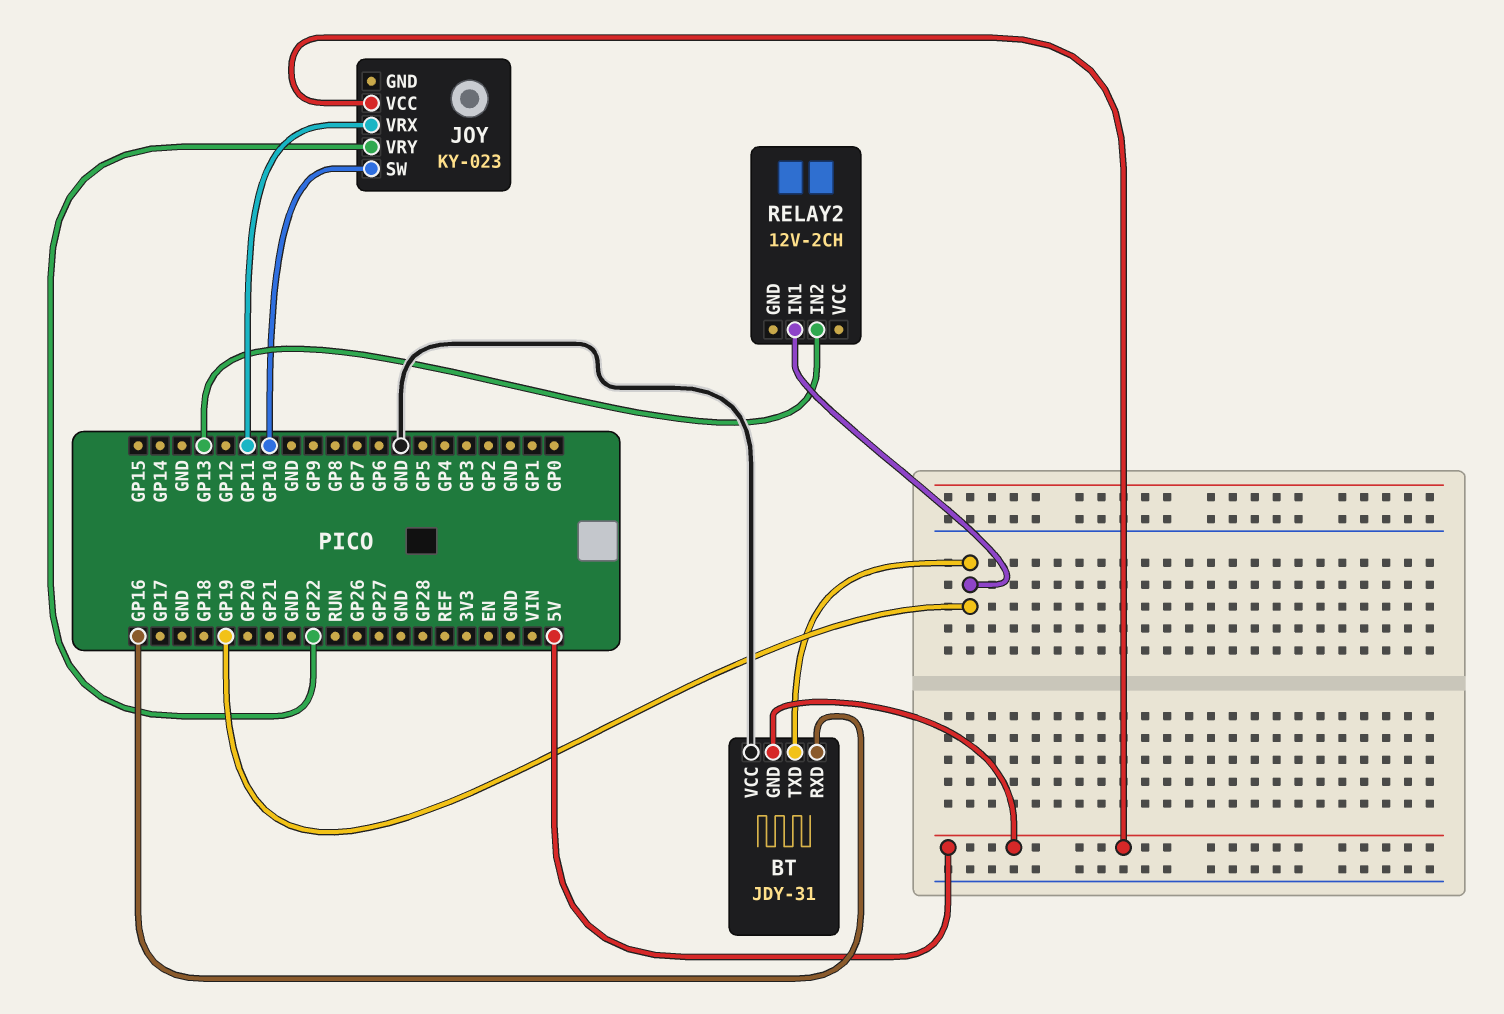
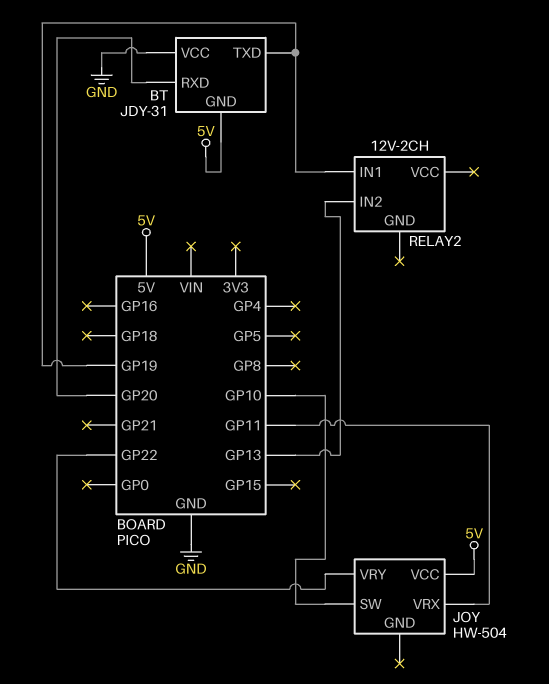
BT pin RXD: GP16 -> GP20
JOY: KY-023 -> HW-504

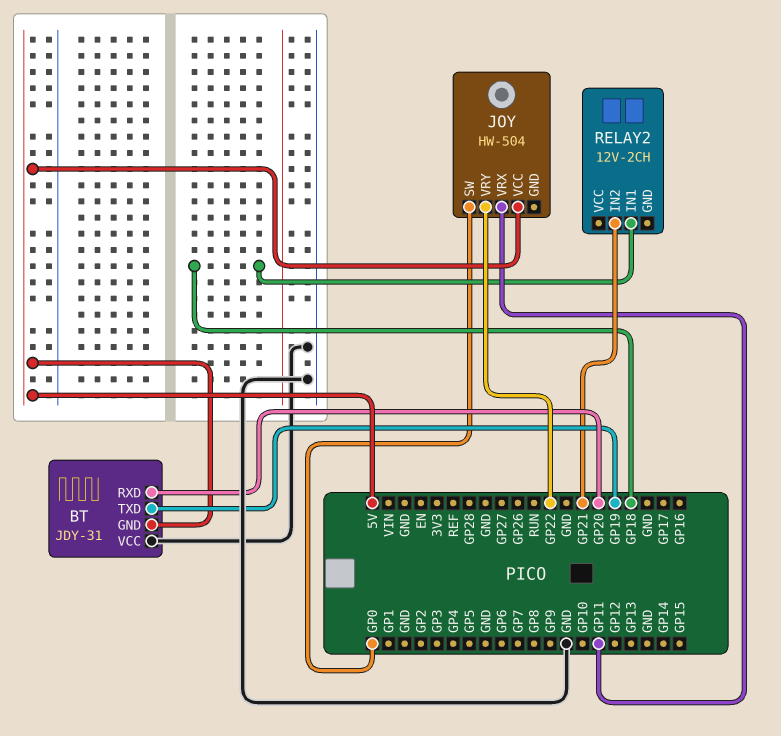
JOY pin SW: GP10 -> GP0
RELAY2 pin IN1: GP19 -> GP18
RELAY2 pin IN2: GP13 -> GP21

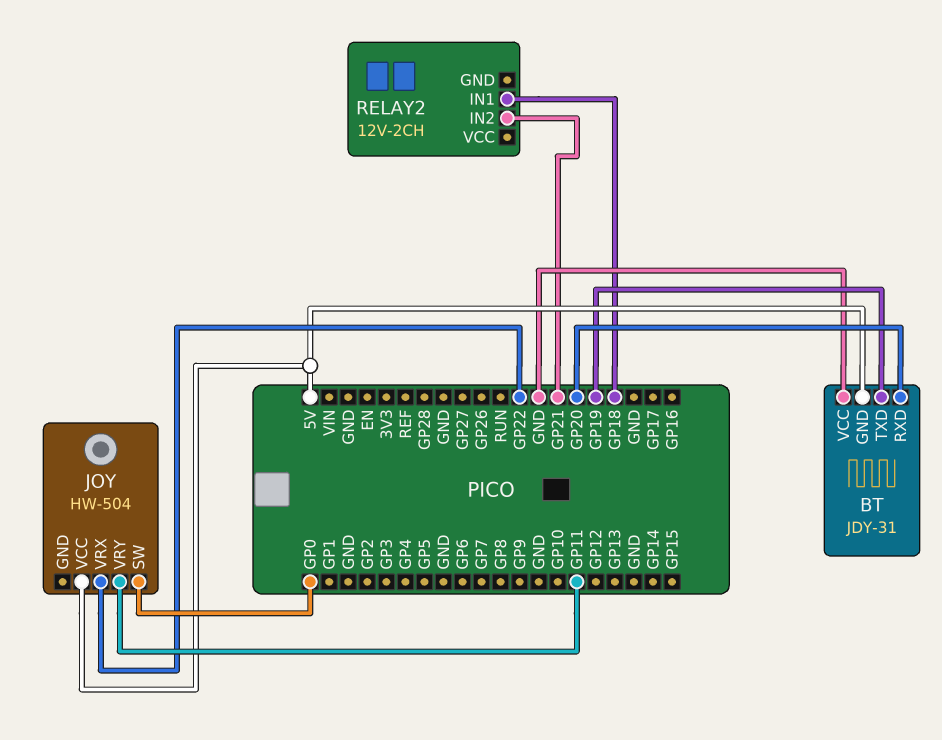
JOY pin VRX: GP11 -> GP22
JOY pin VRY: GP22 -> GP11

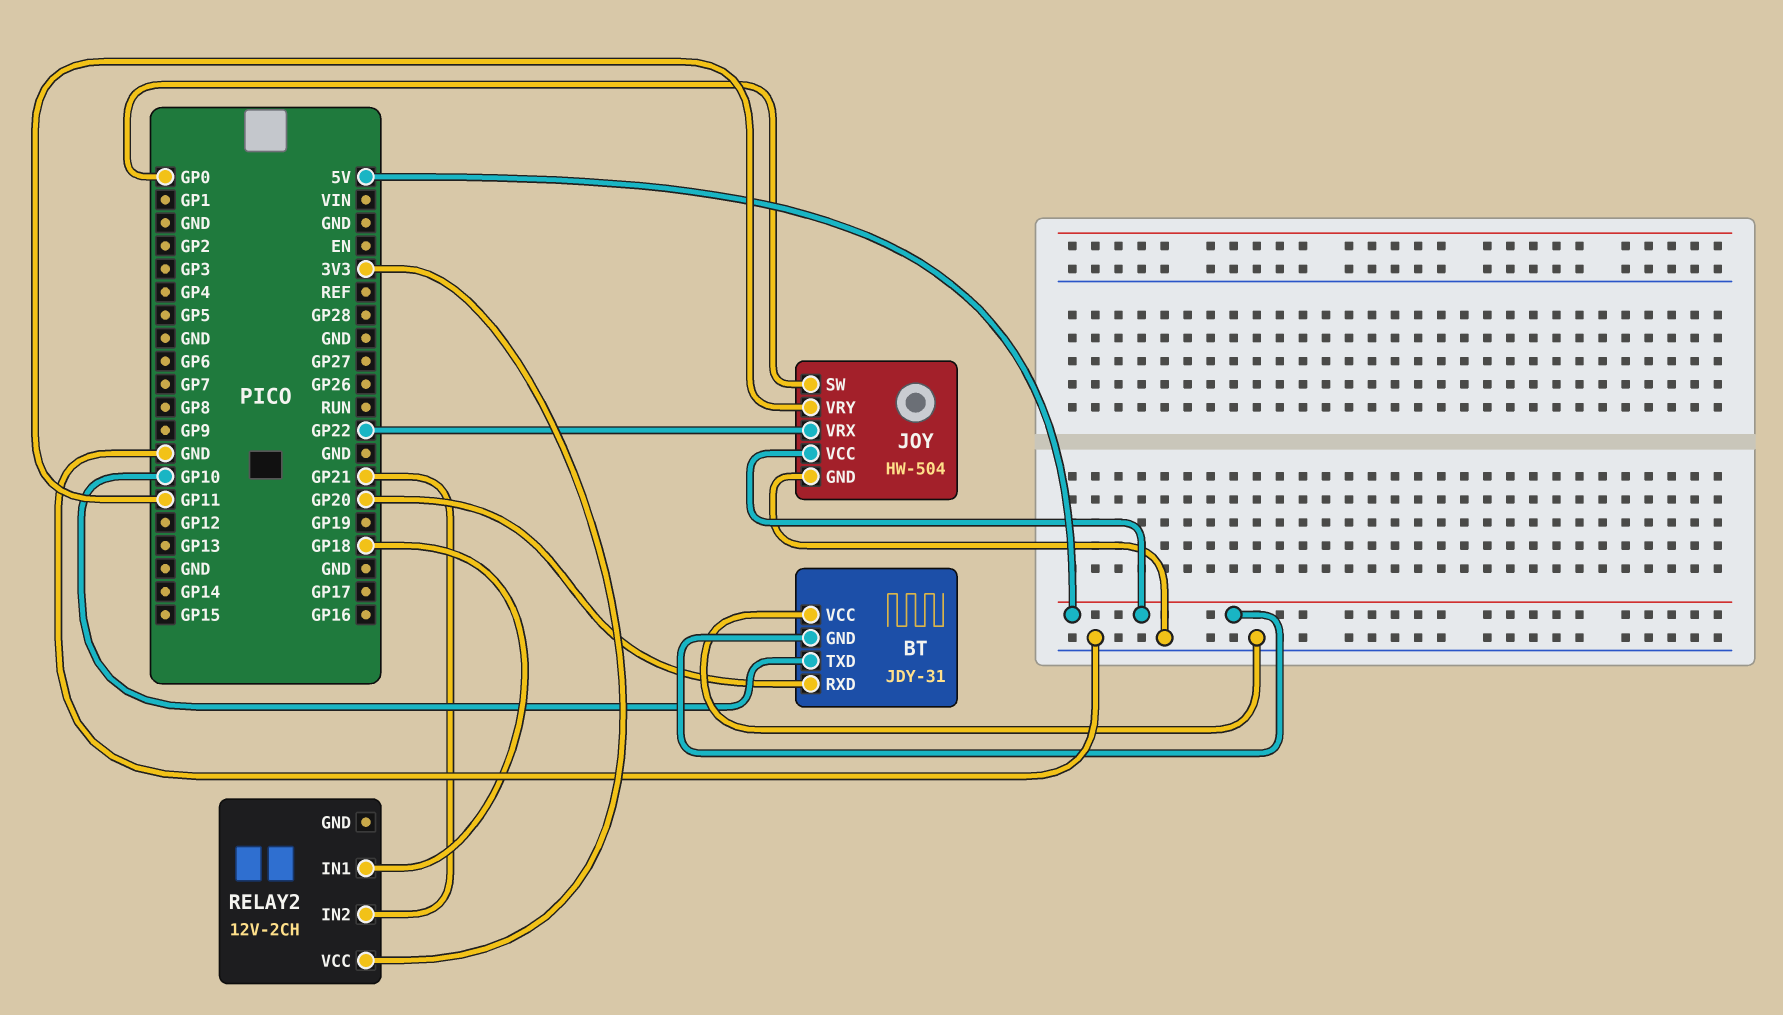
BT pin TXD: GP19 -> GP10
JOY pin GND: none -> GND
RELAY2 pin VCC: none -> 3V3

